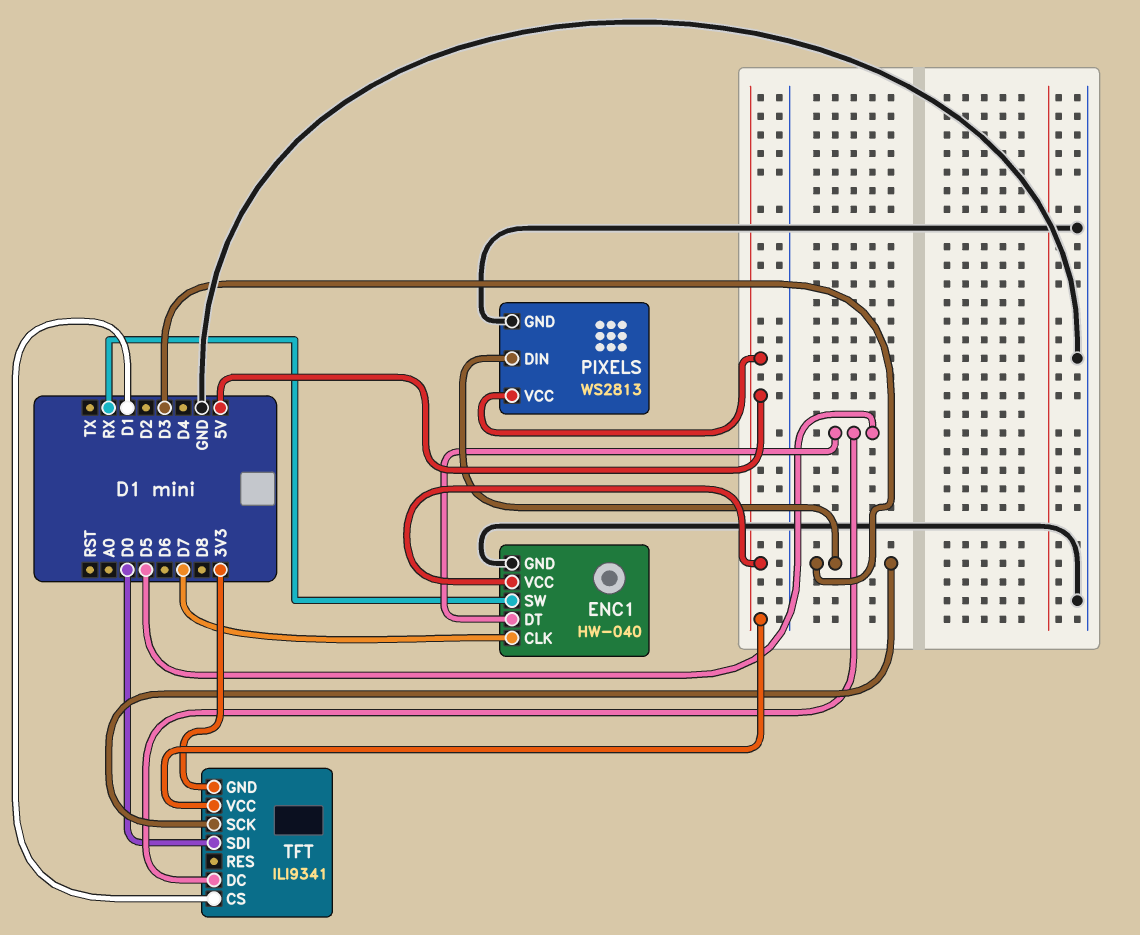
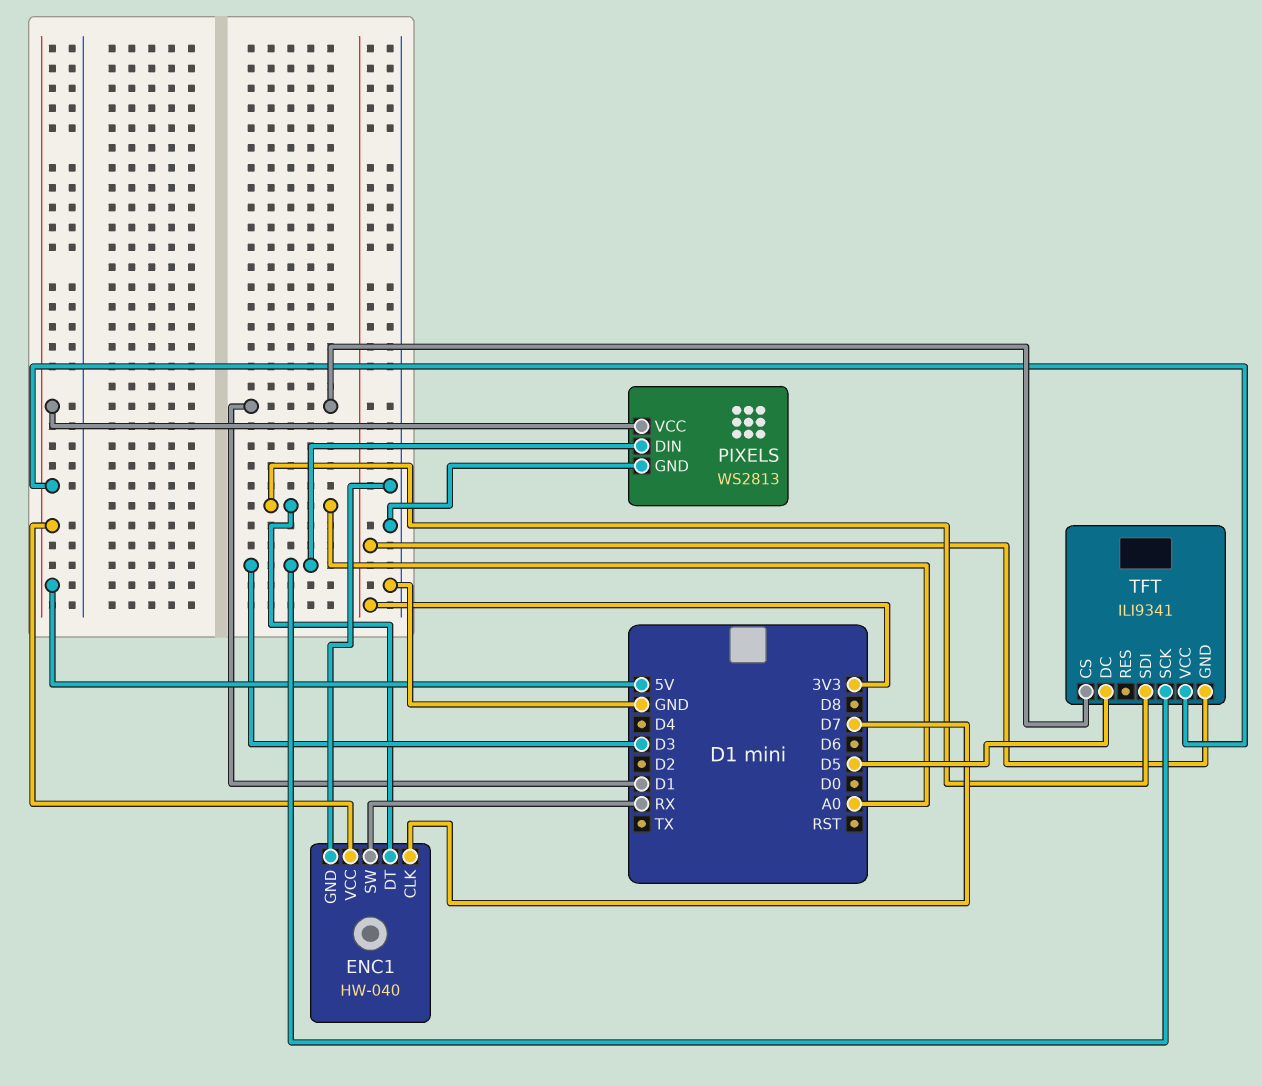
ENC1 pin DT: D5 -> A0
TFT pin SDI: D0 -> A0

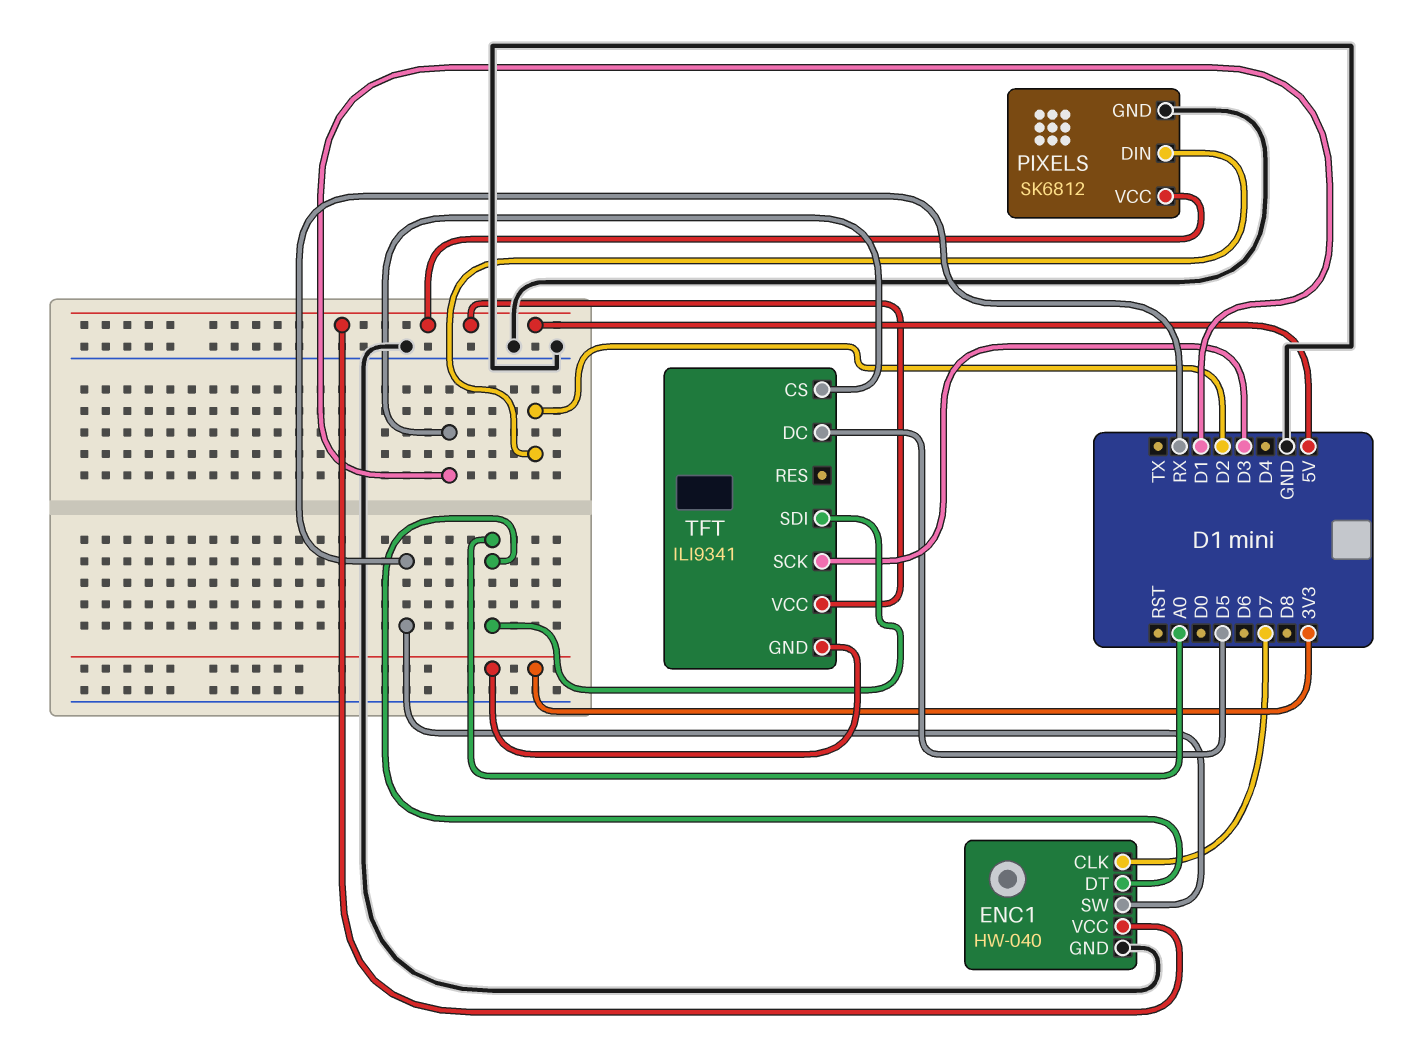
PIXELS: WS2813 -> SK6812
PIXELS pin DIN: D3 -> D2

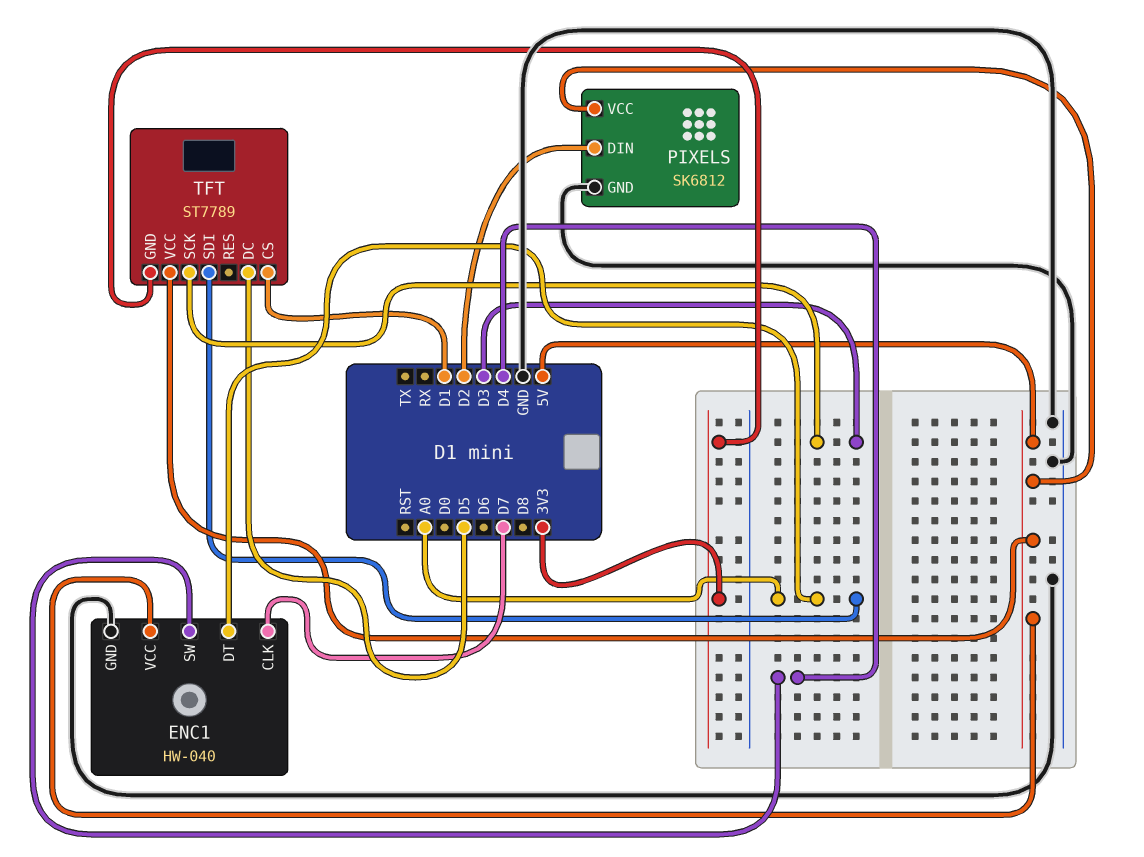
ENC1 pin SW: RX -> D4
TFT: ILI9341 -> ST7789

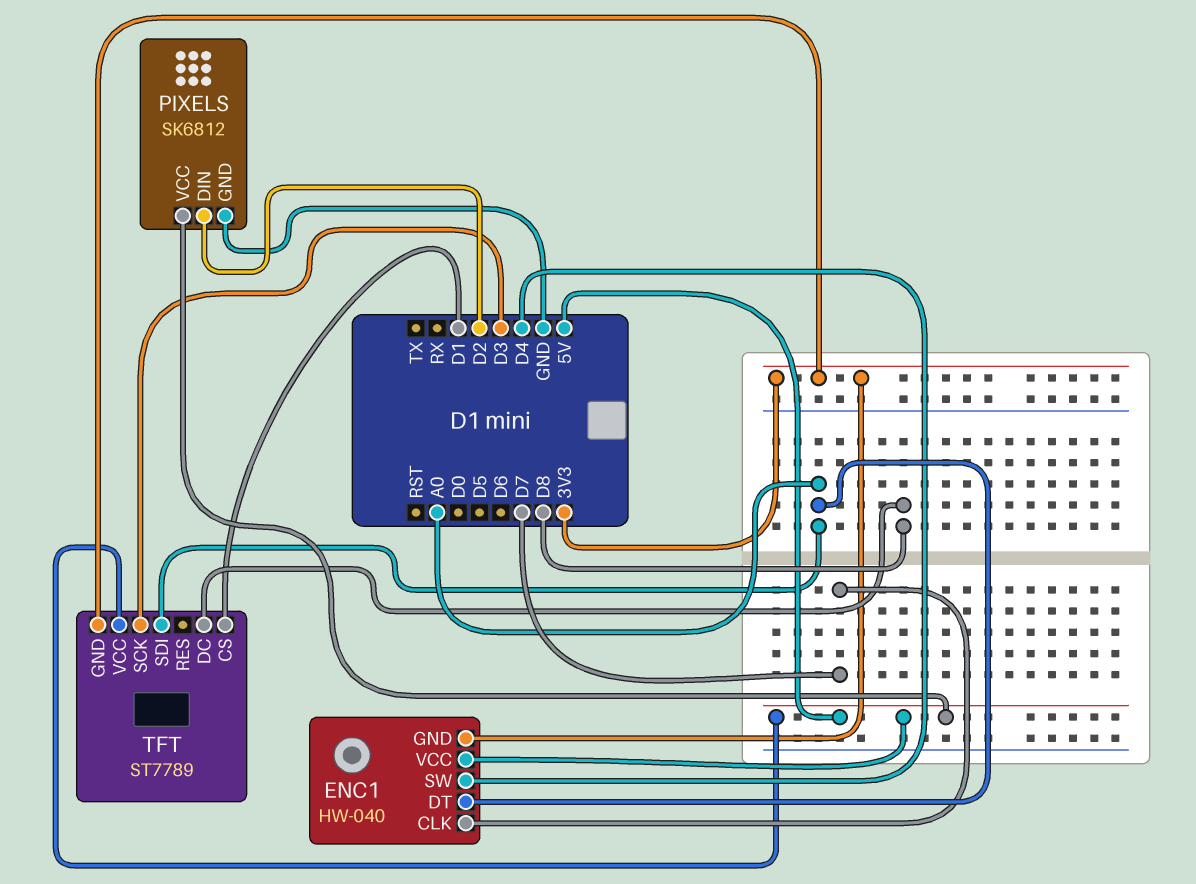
ENC1 pin GND: GND -> 3V3
TFT pin DC: D5 -> D8

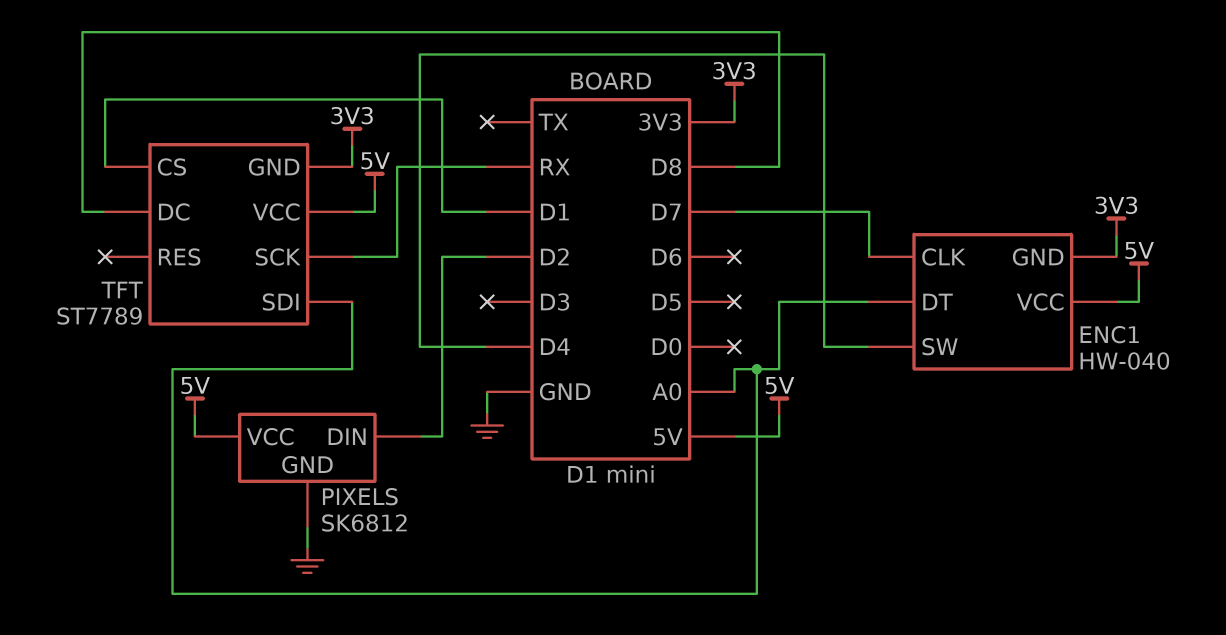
TFT pin SCK: D3 -> RX

